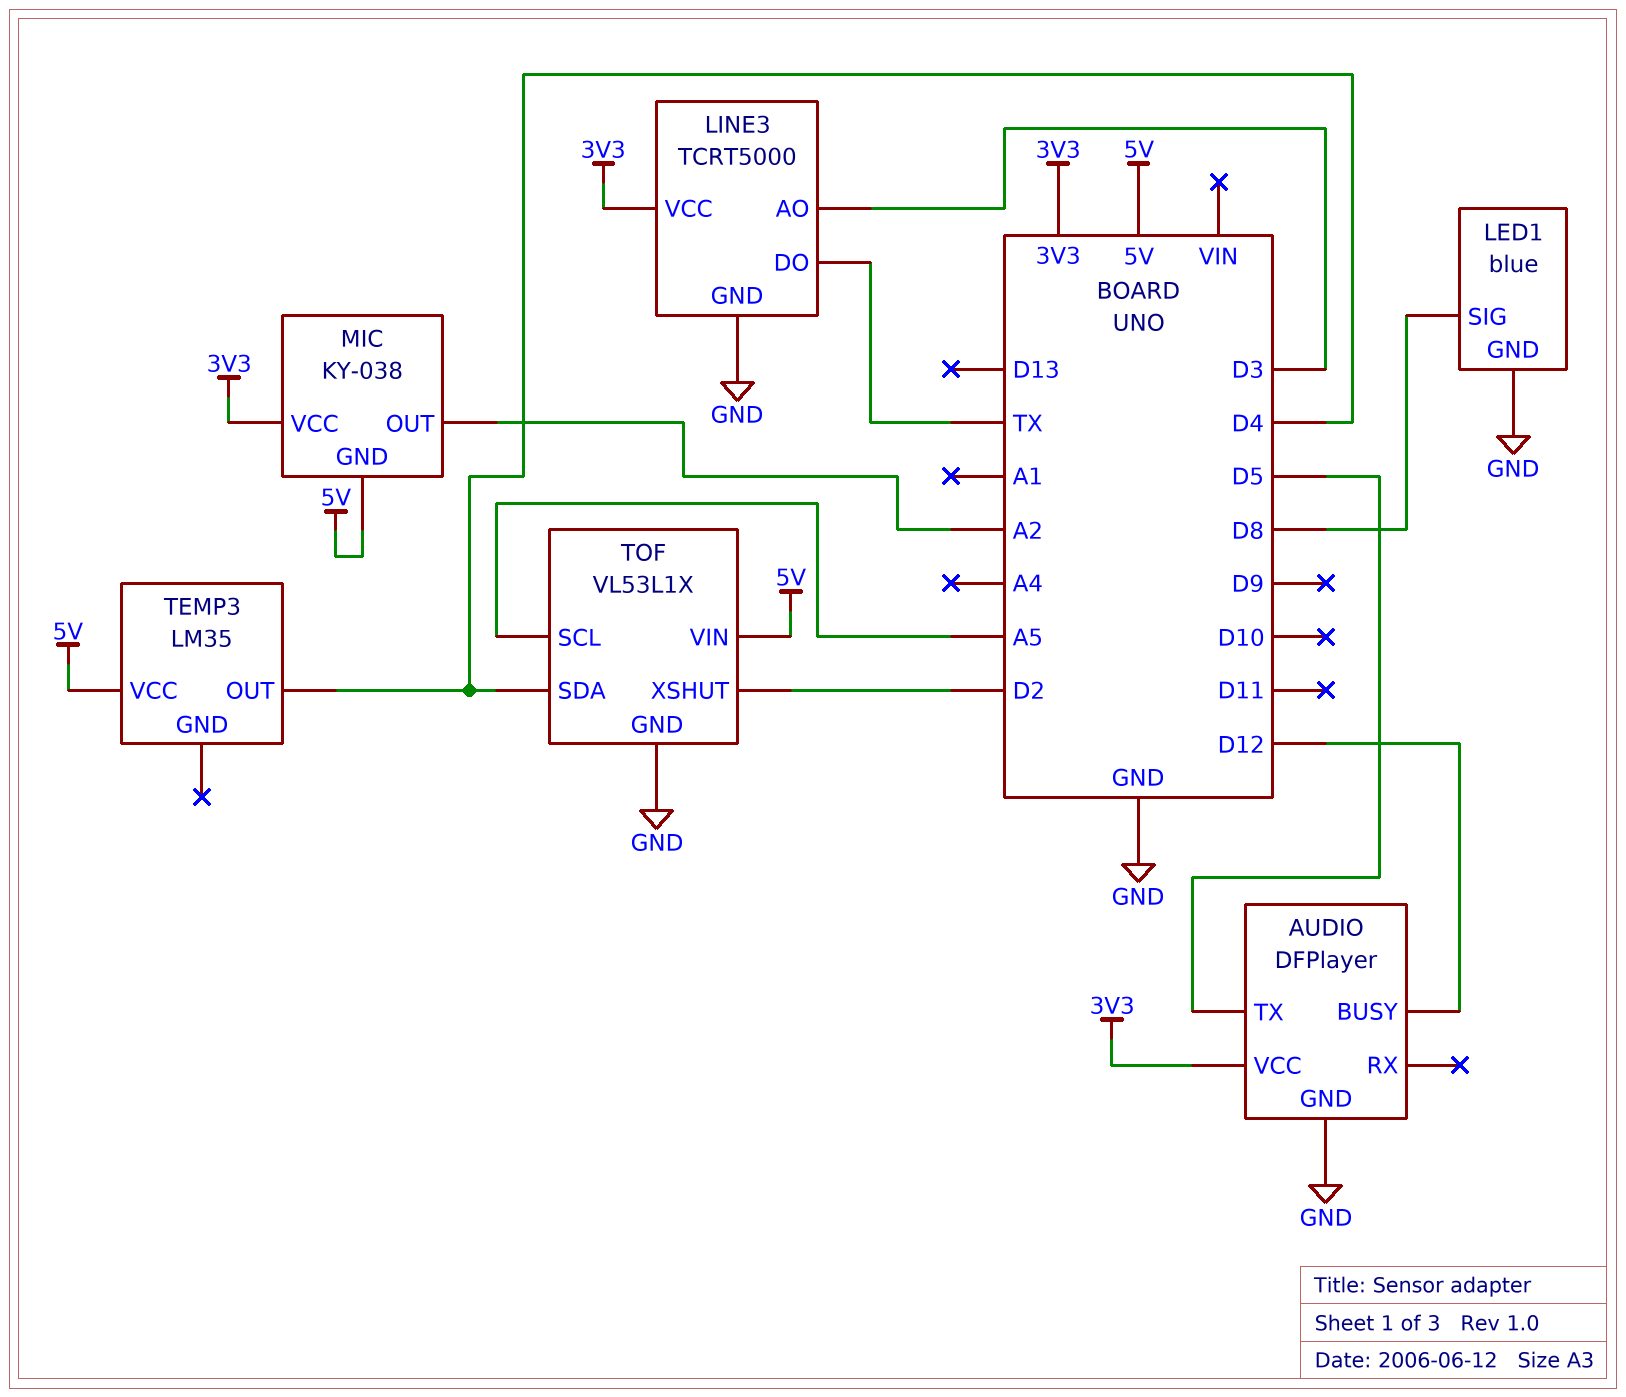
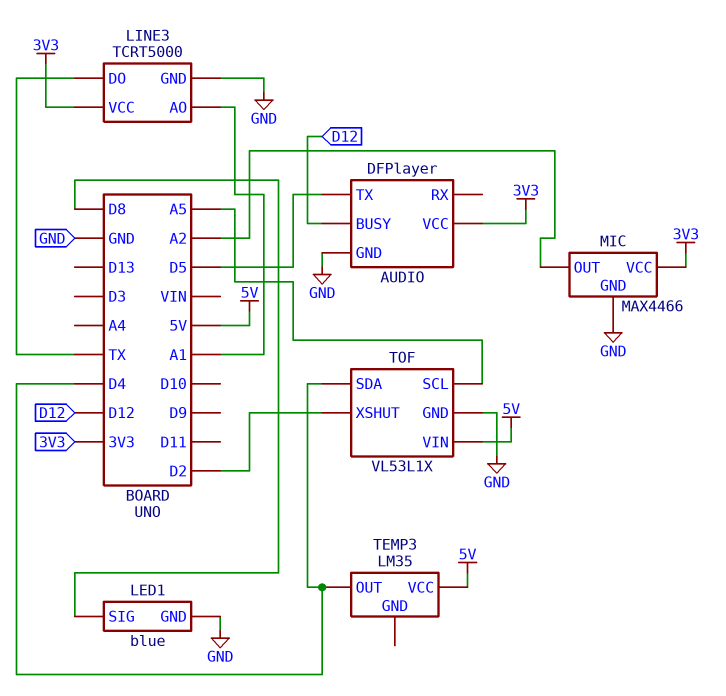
LINE3 pin AO: D3 -> A1
MIC: KY-038 -> MAX4466
MIC pin GND: 5V -> GND

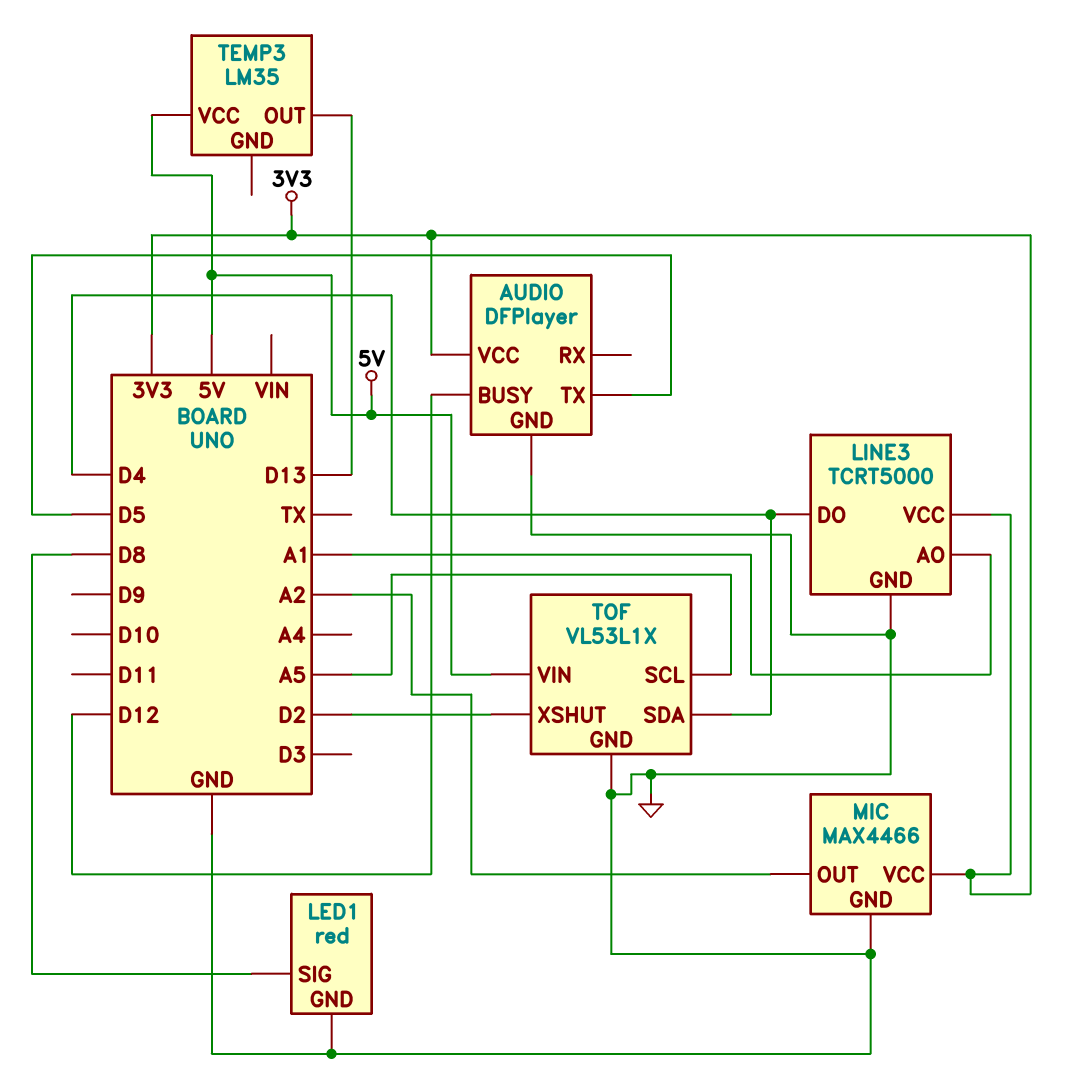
LED1: blue -> red
LINE3 pin DO: TX -> D4
TEMP3 pin OUT: D4 -> D13

